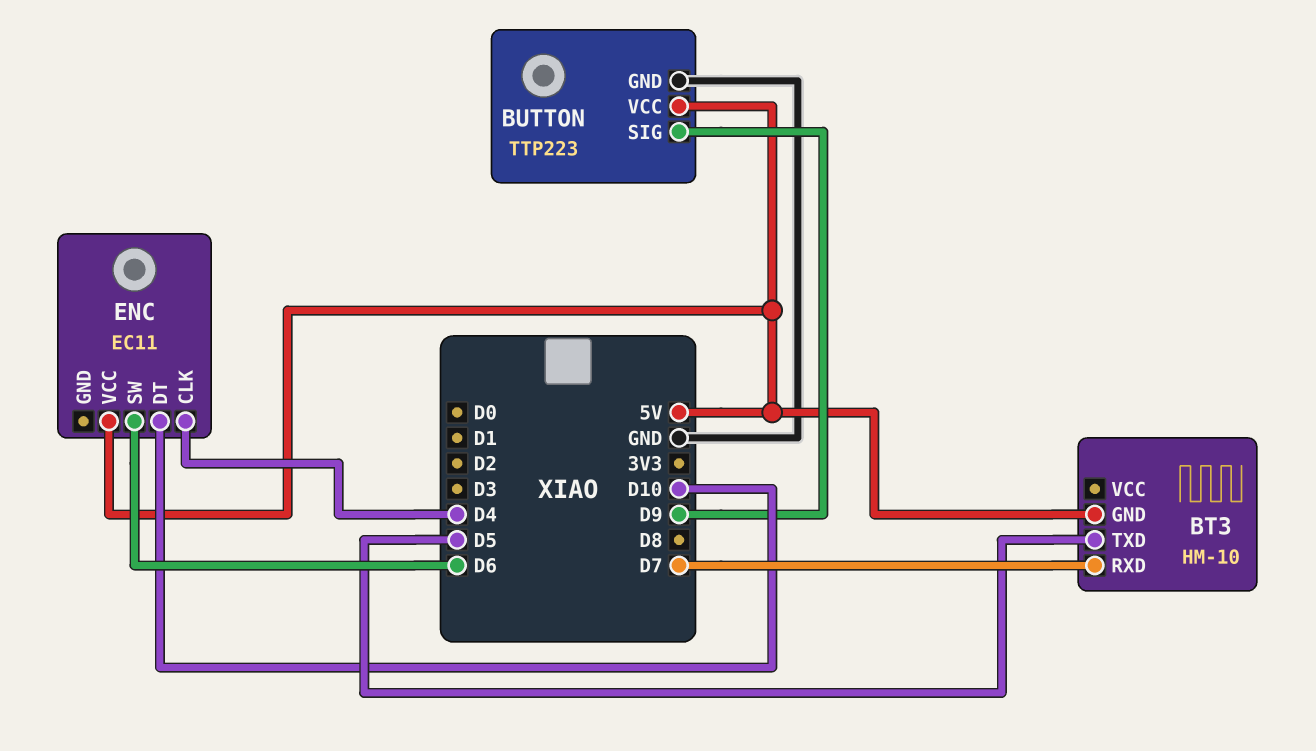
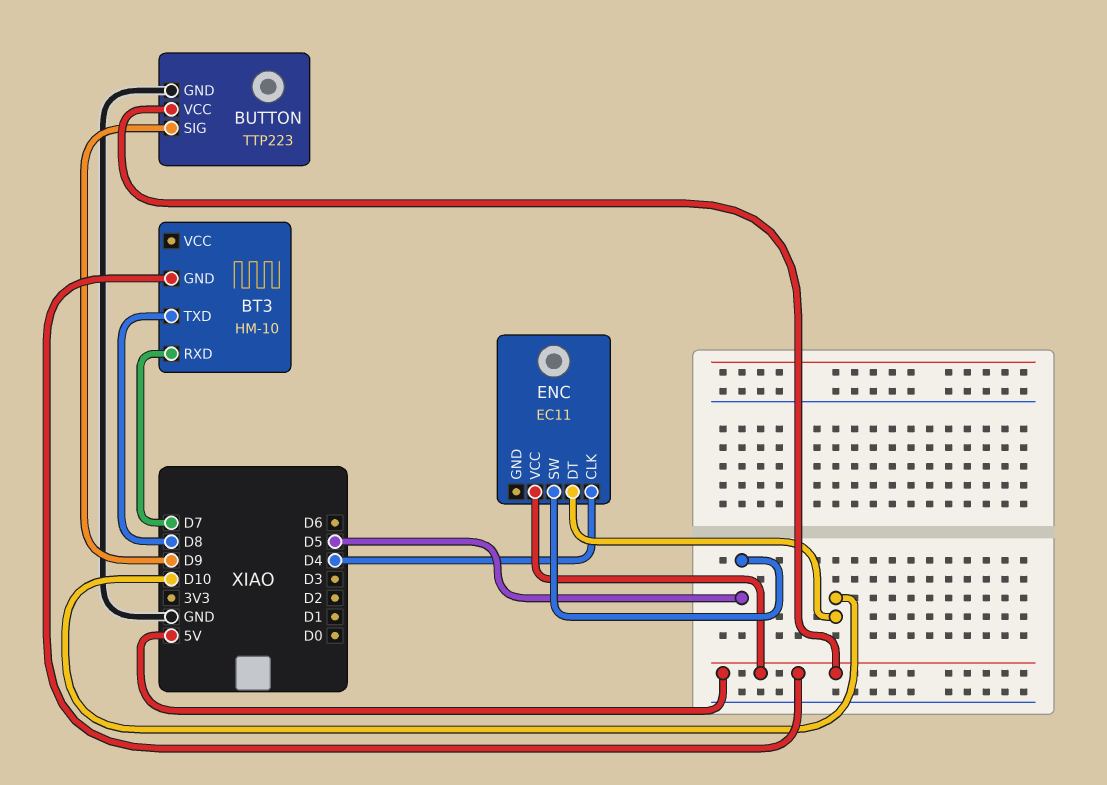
BT3 pin TXD: D5 -> D8
ENC pin SW: D6 -> D5

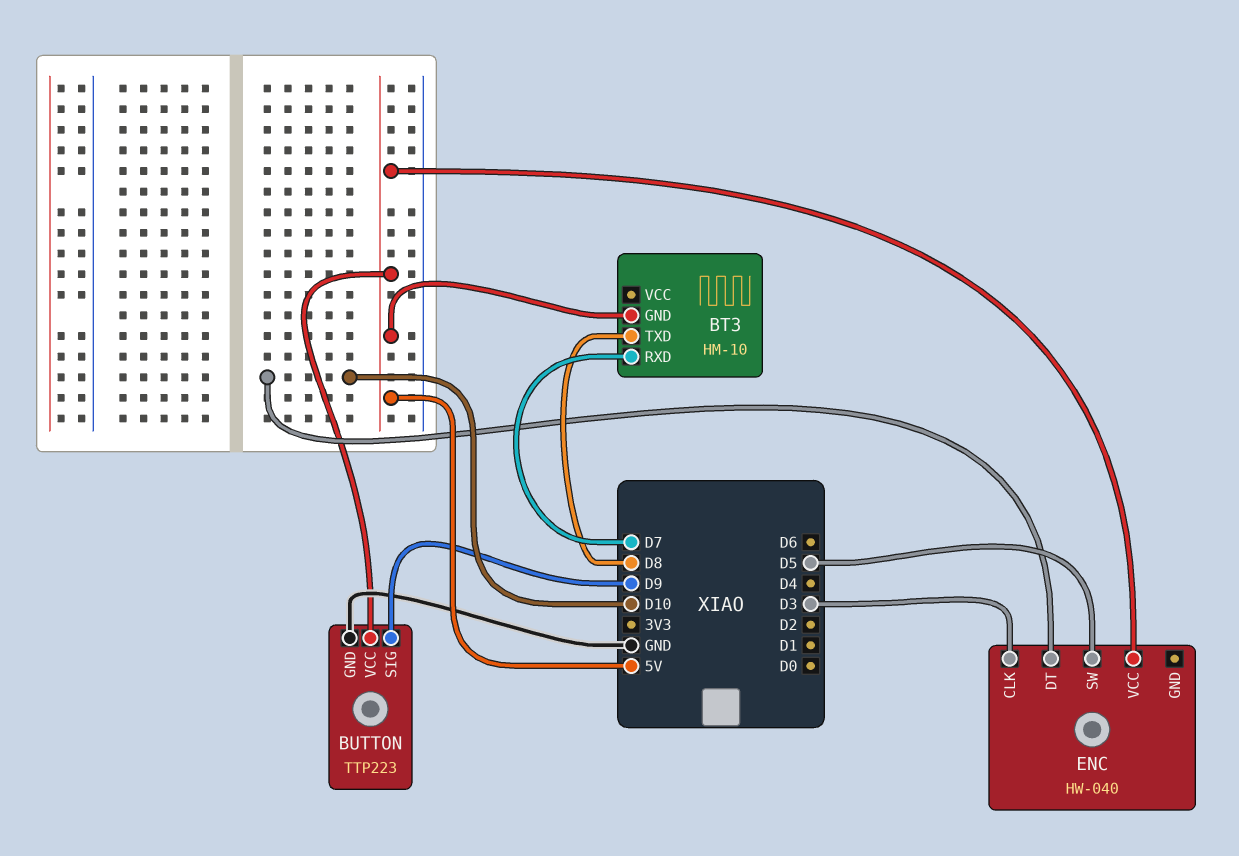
ENC: EC11 -> HW-040
ENC pin CLK: D4 -> D3

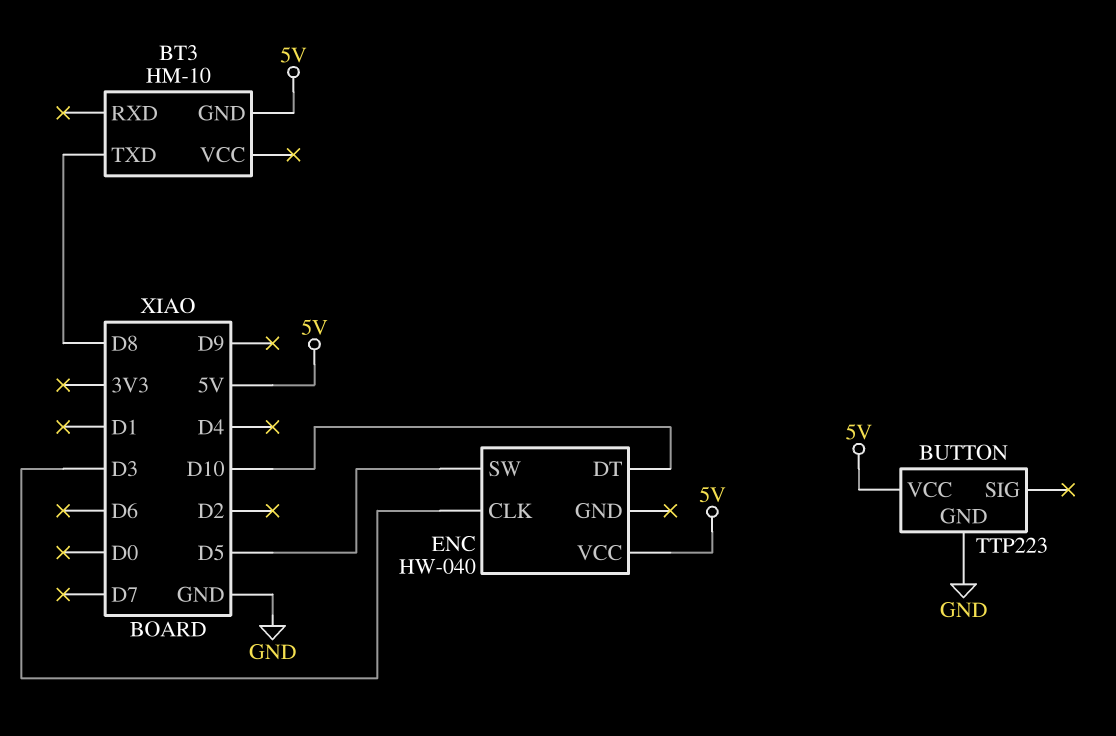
BT3 pin RXD: D7 -> none
BUTTON pin SIG: D9 -> none

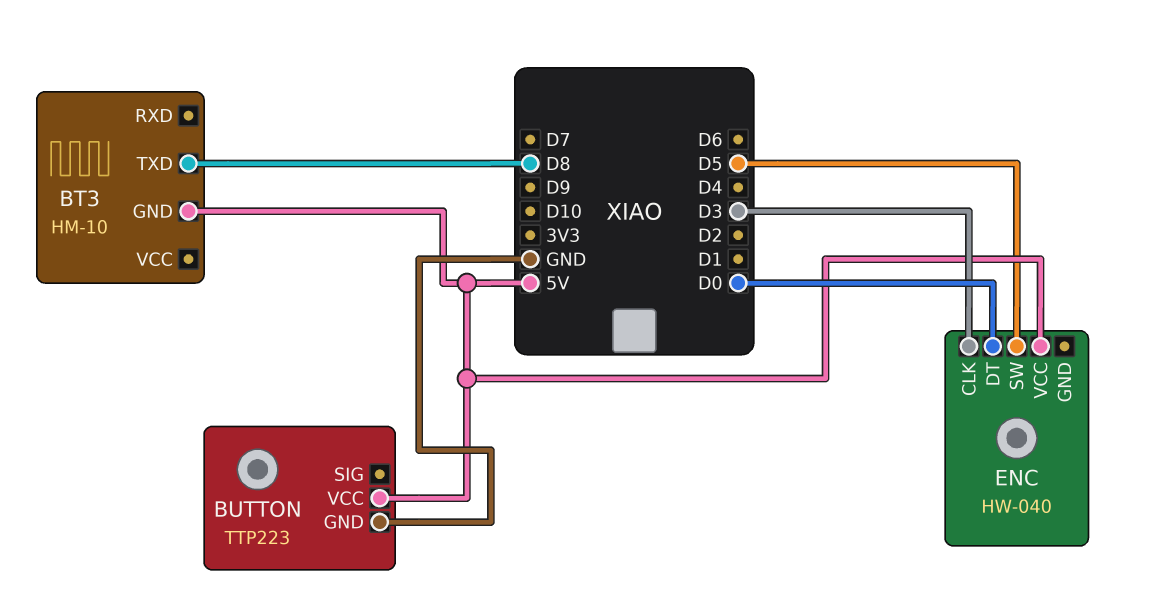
ENC pin DT: D10 -> D0

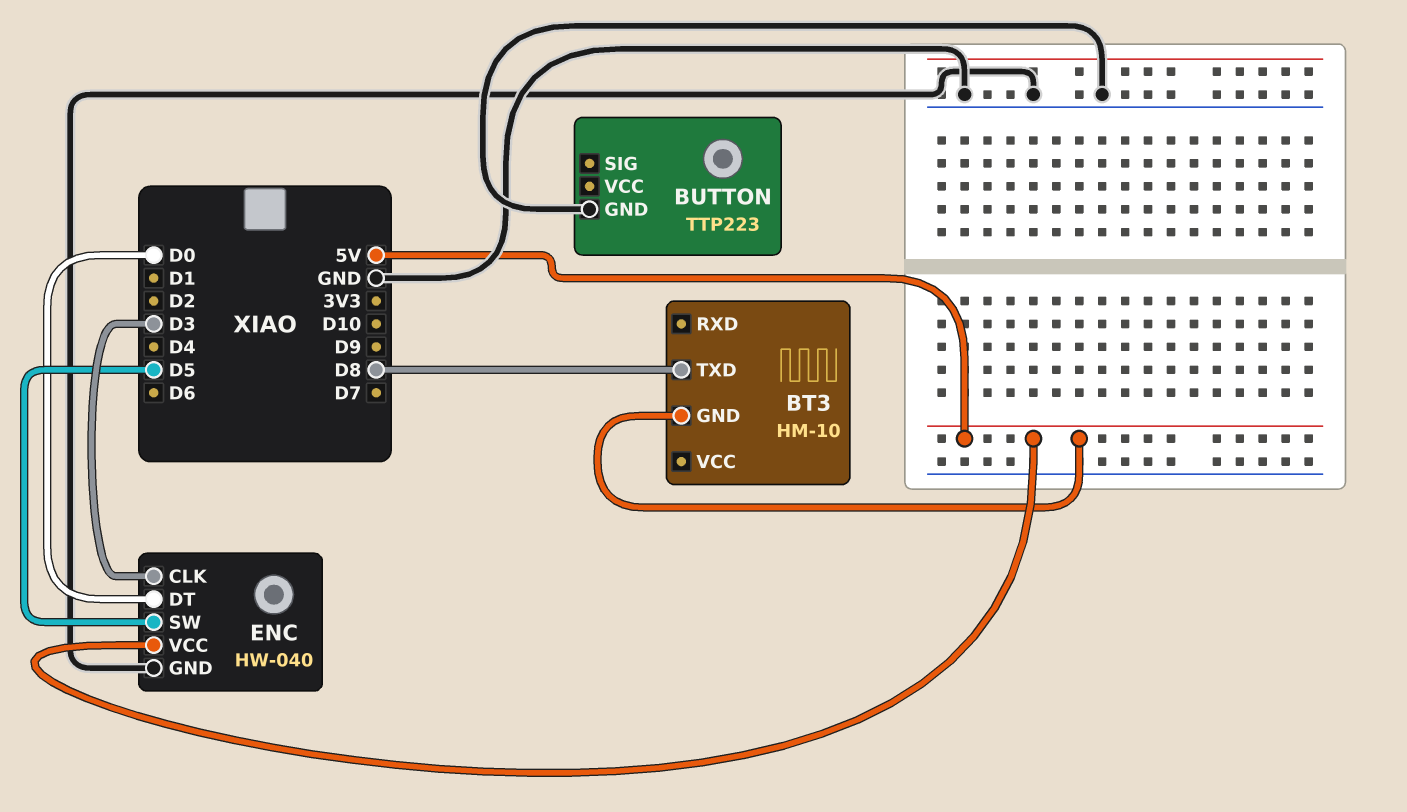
BUTTON pin VCC: 5V -> none
ENC pin GND: none -> GND

